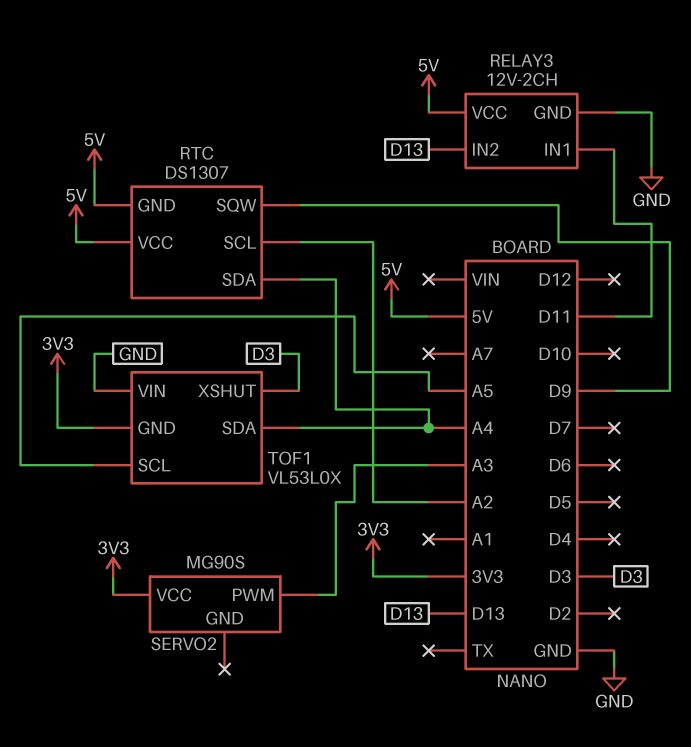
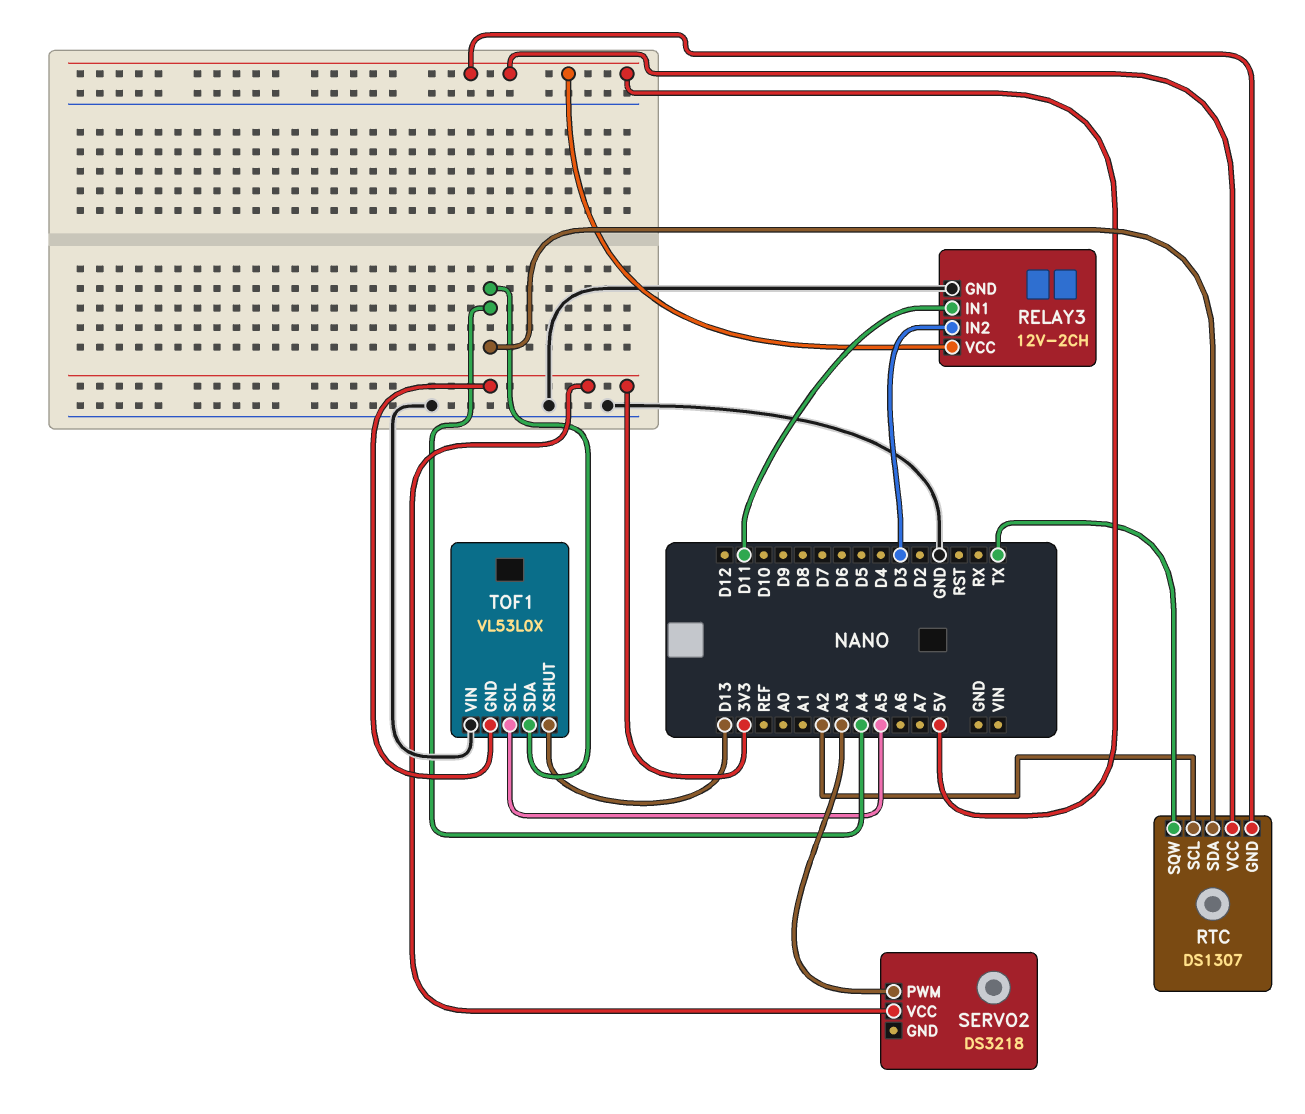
RELAY3 pin IN2: D13 -> D3
RTC pin SQW: D9 -> TX
SERVO2: MG90S -> DS3218
TOF1 pin XSHUT: D3 -> D13

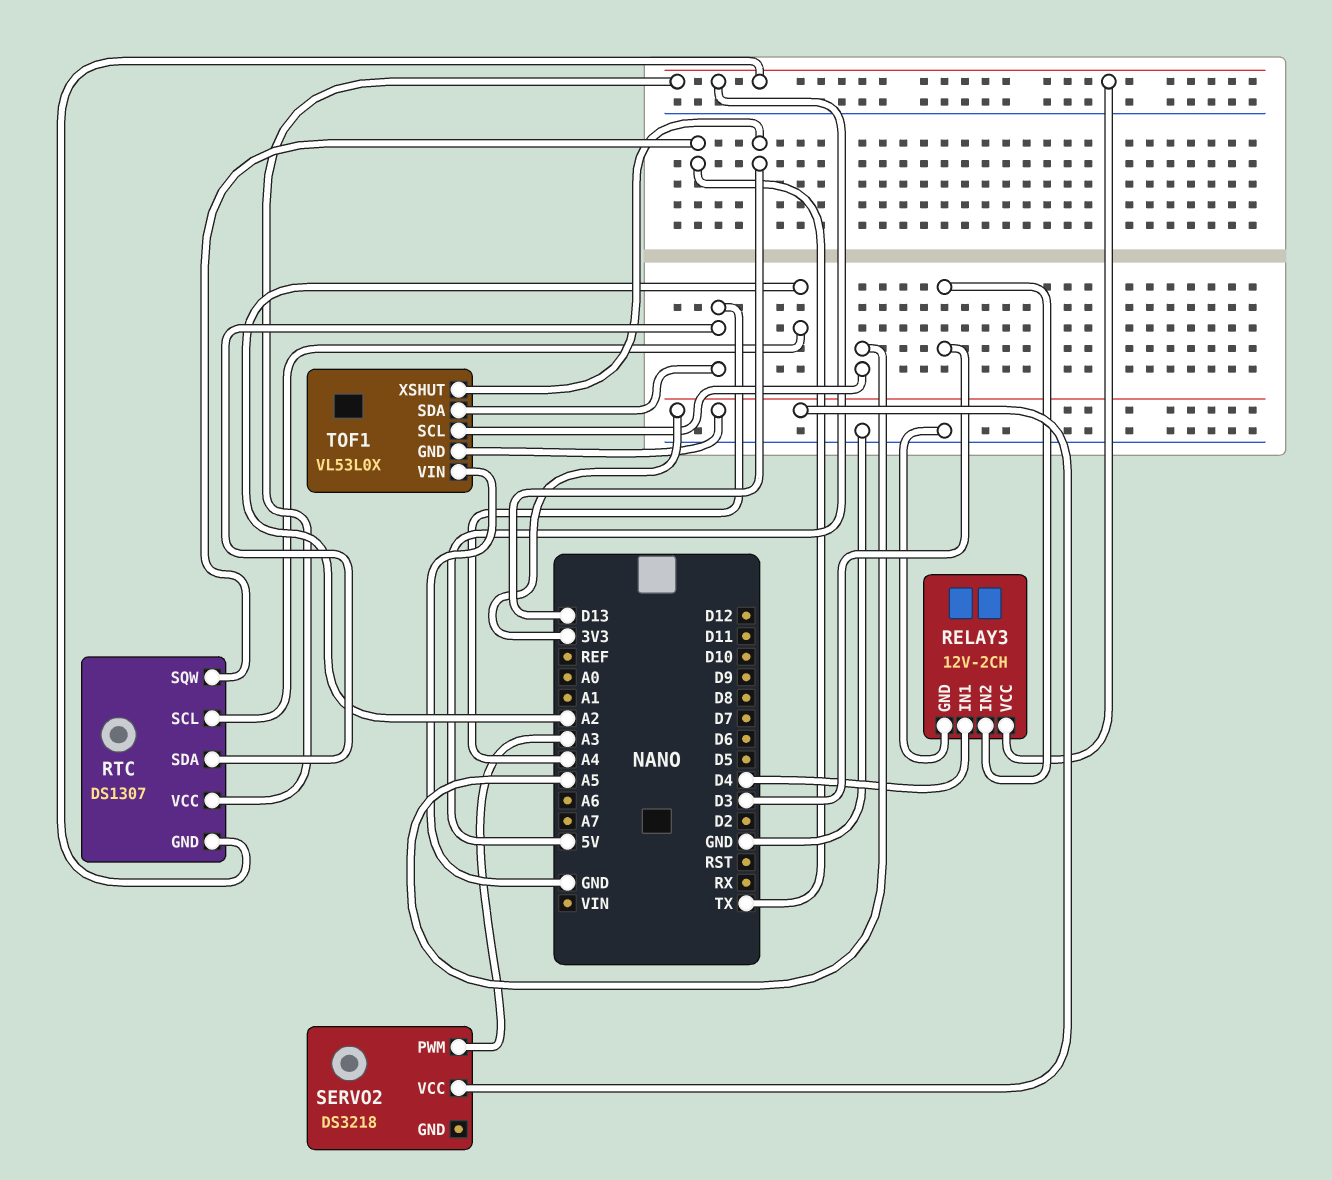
RELAY3 pin IN1: D11 -> D4

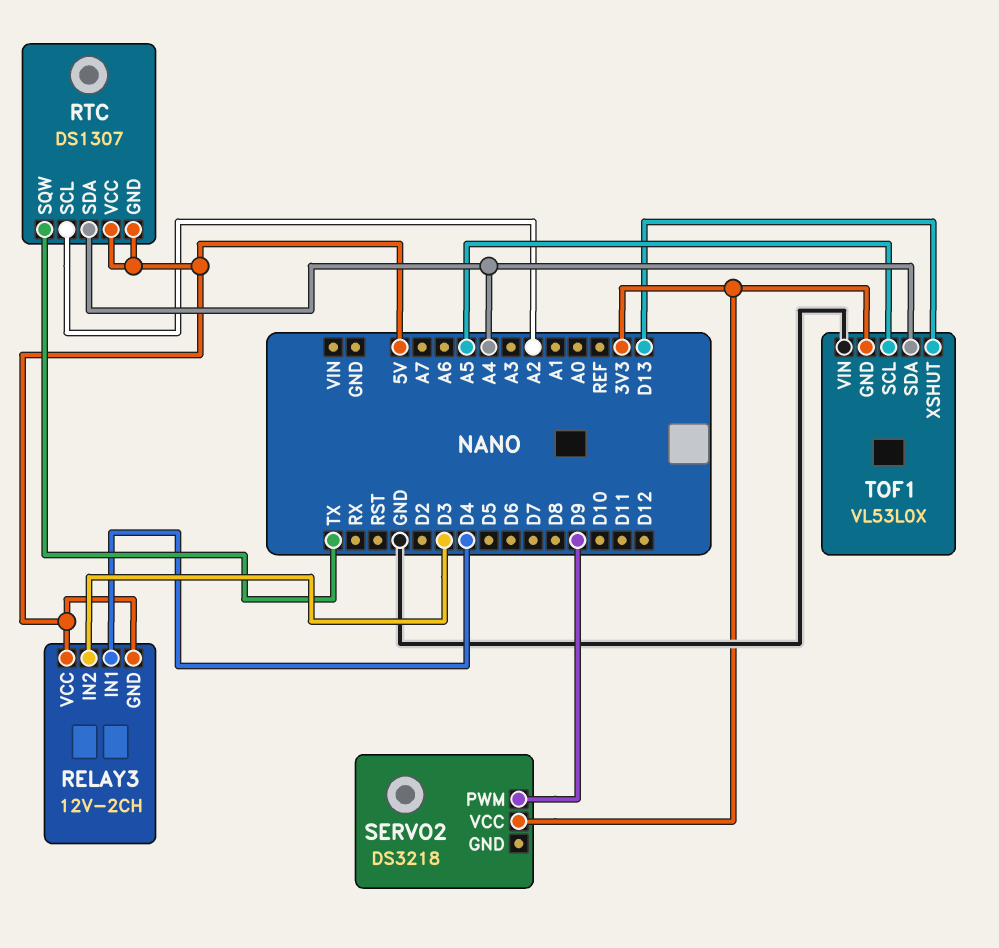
RELAY3 pin GND: GND -> 5V
SERVO2 pin PWM: A3 -> D9

